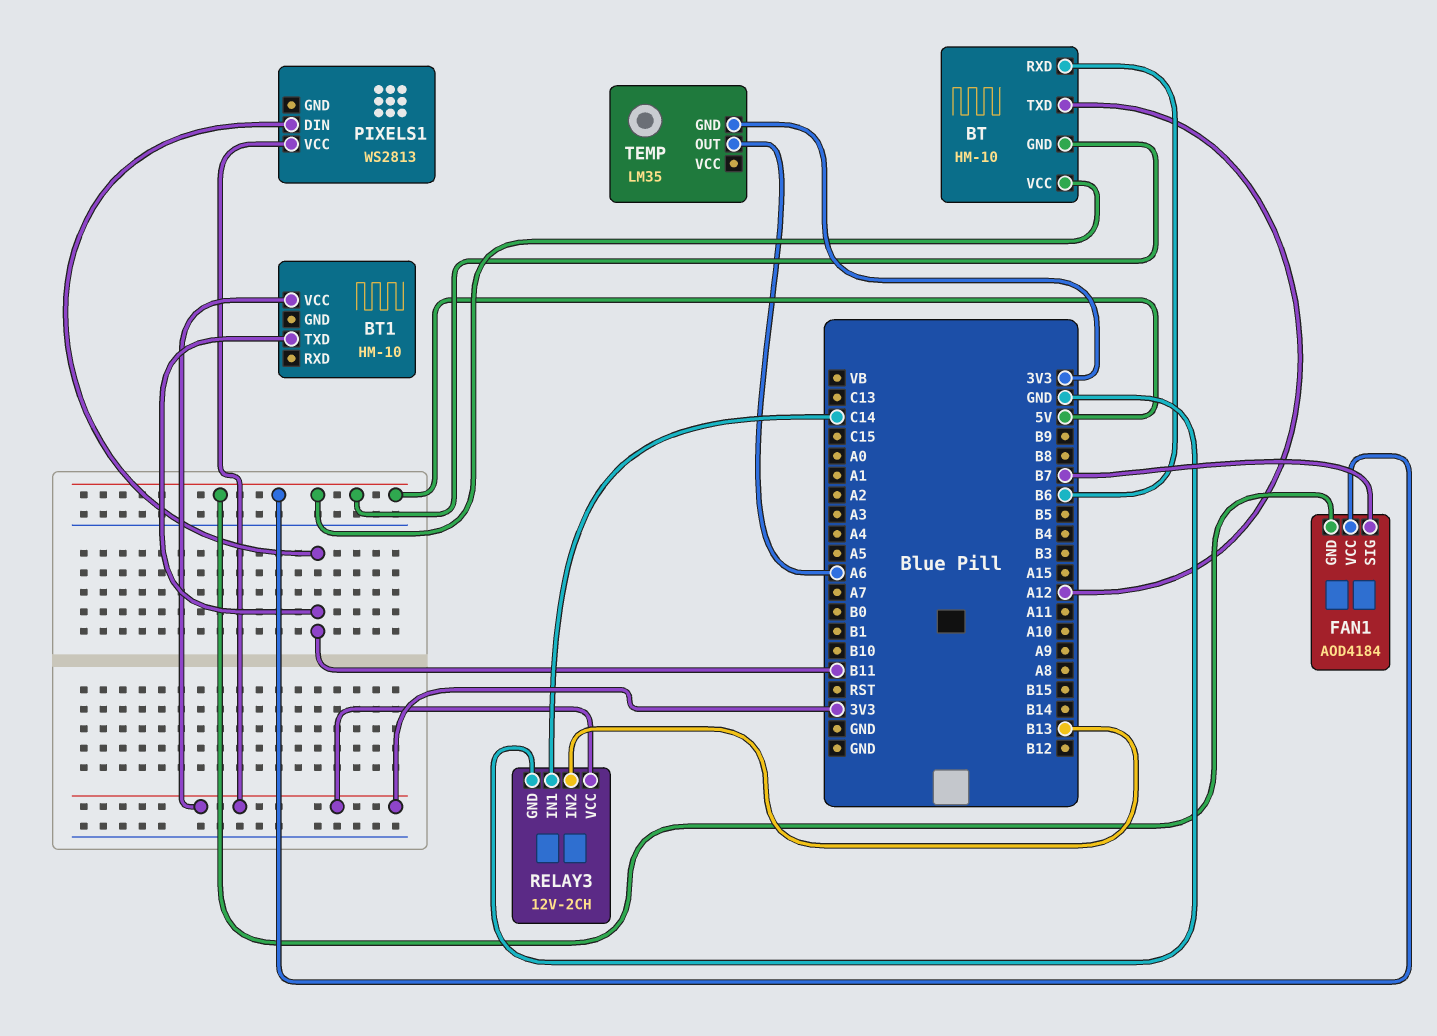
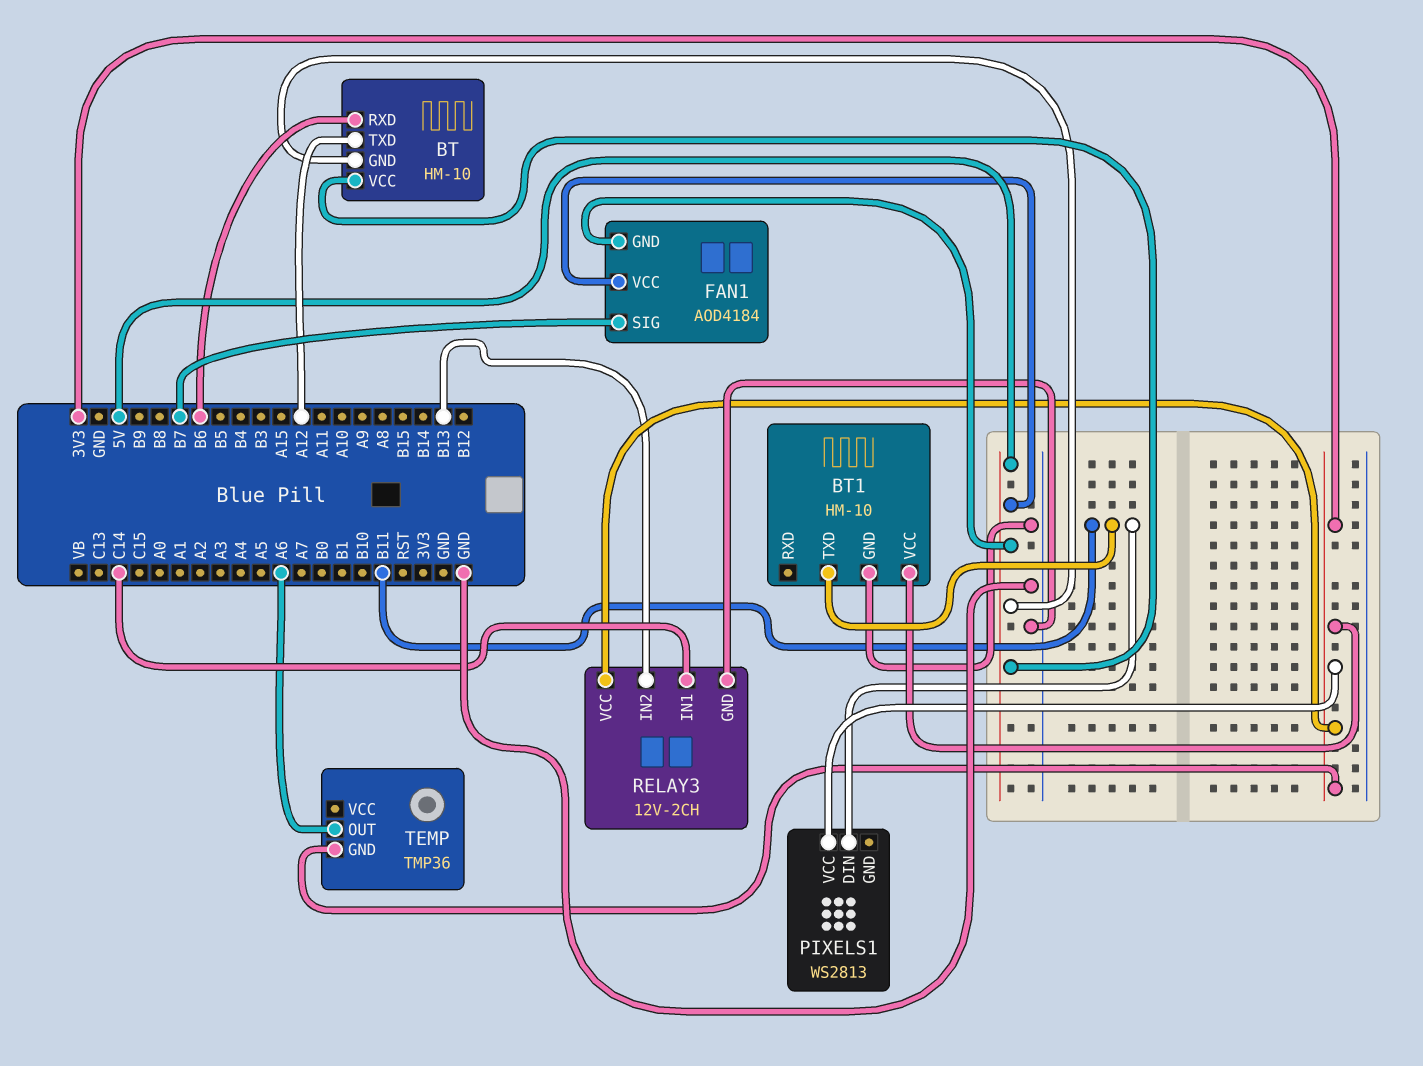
BT1 pin GND: none -> GND
TEMP: LM35 -> TMP36

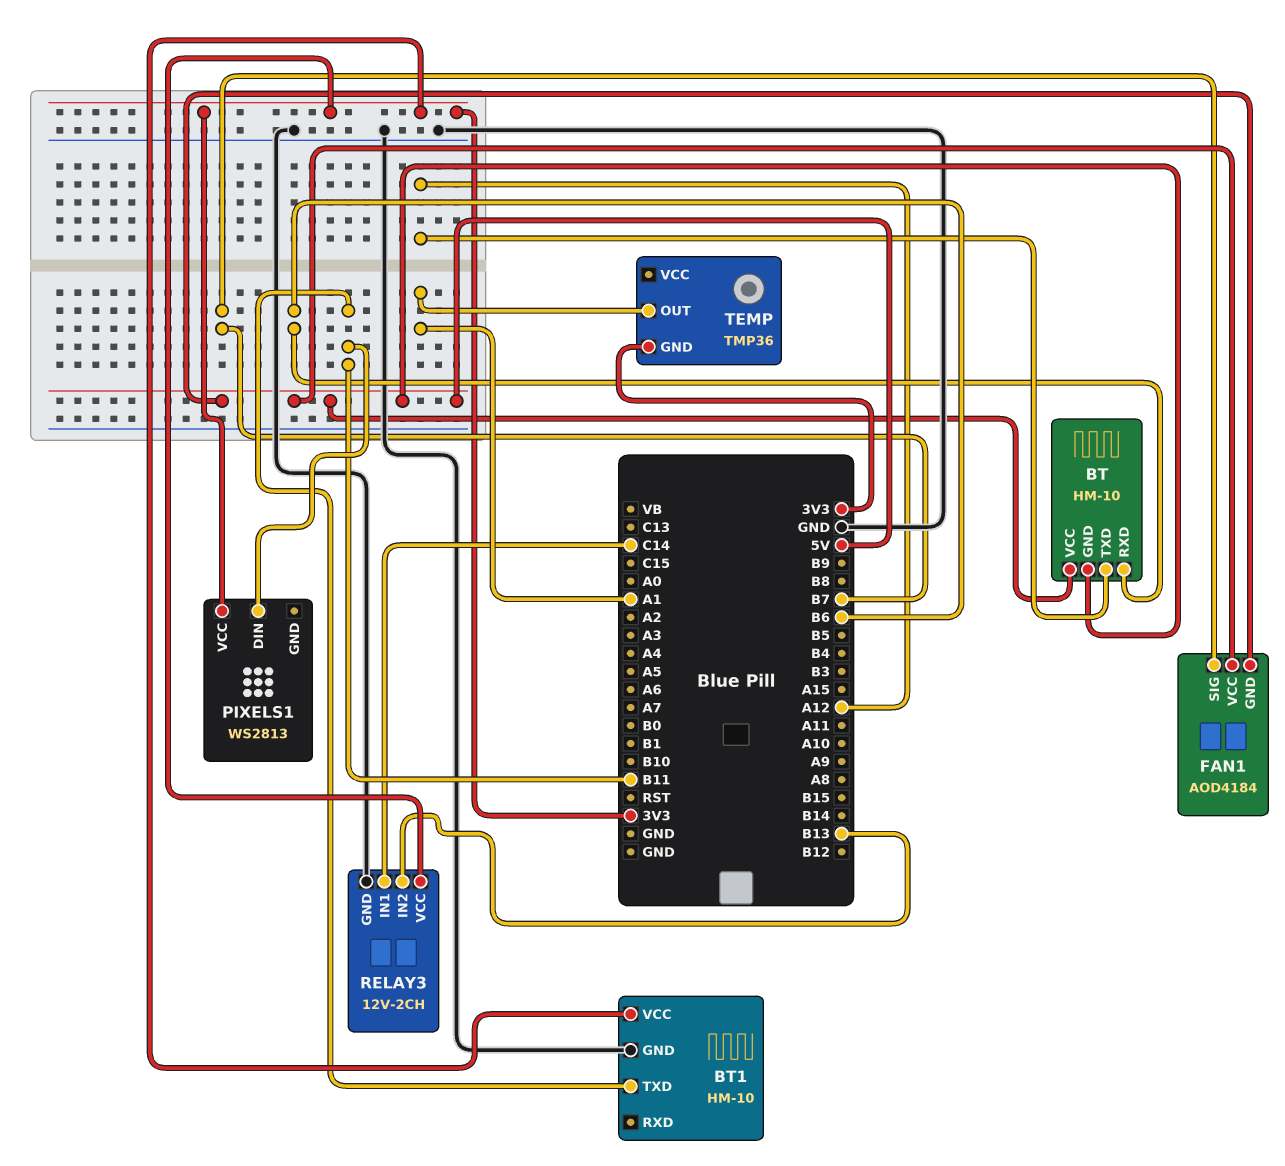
TEMP pin OUT: A6 -> A1

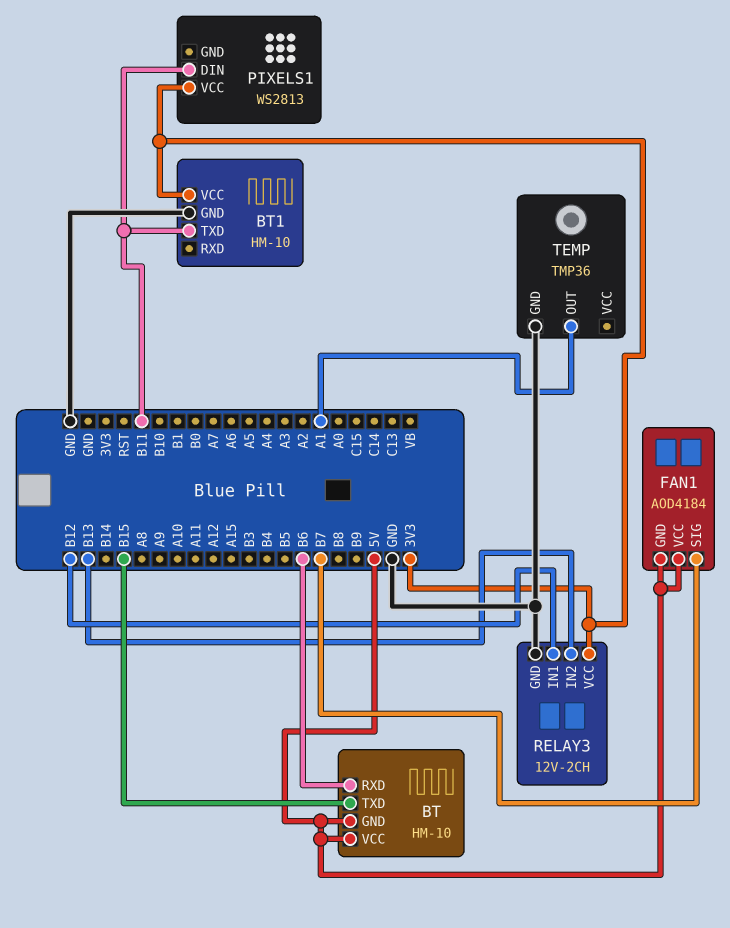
BT pin TXD: A12 -> B15
RELAY3 pin IN1: C14 -> B12
TEMP pin GND: 3V3 -> GND

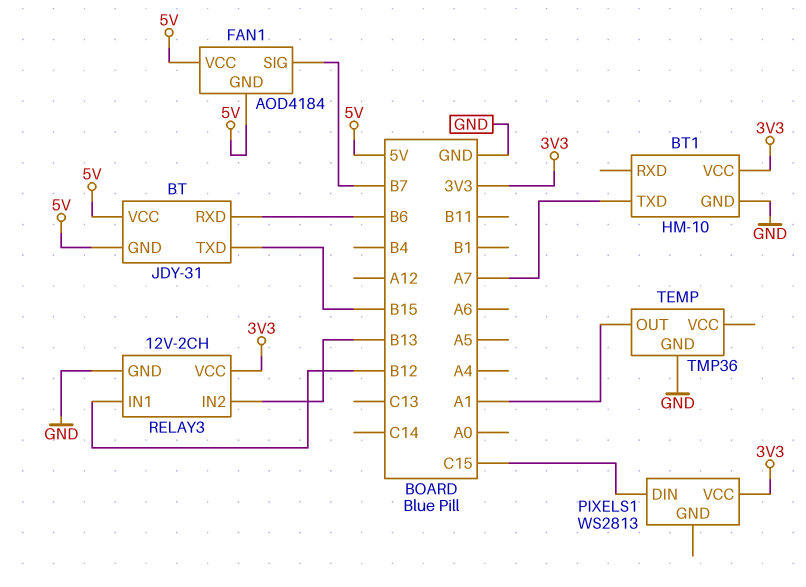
BT: HM-10 -> JDY-31
BT1 pin TXD: B11 -> A7
PIXELS1 pin DIN: B11 -> C15

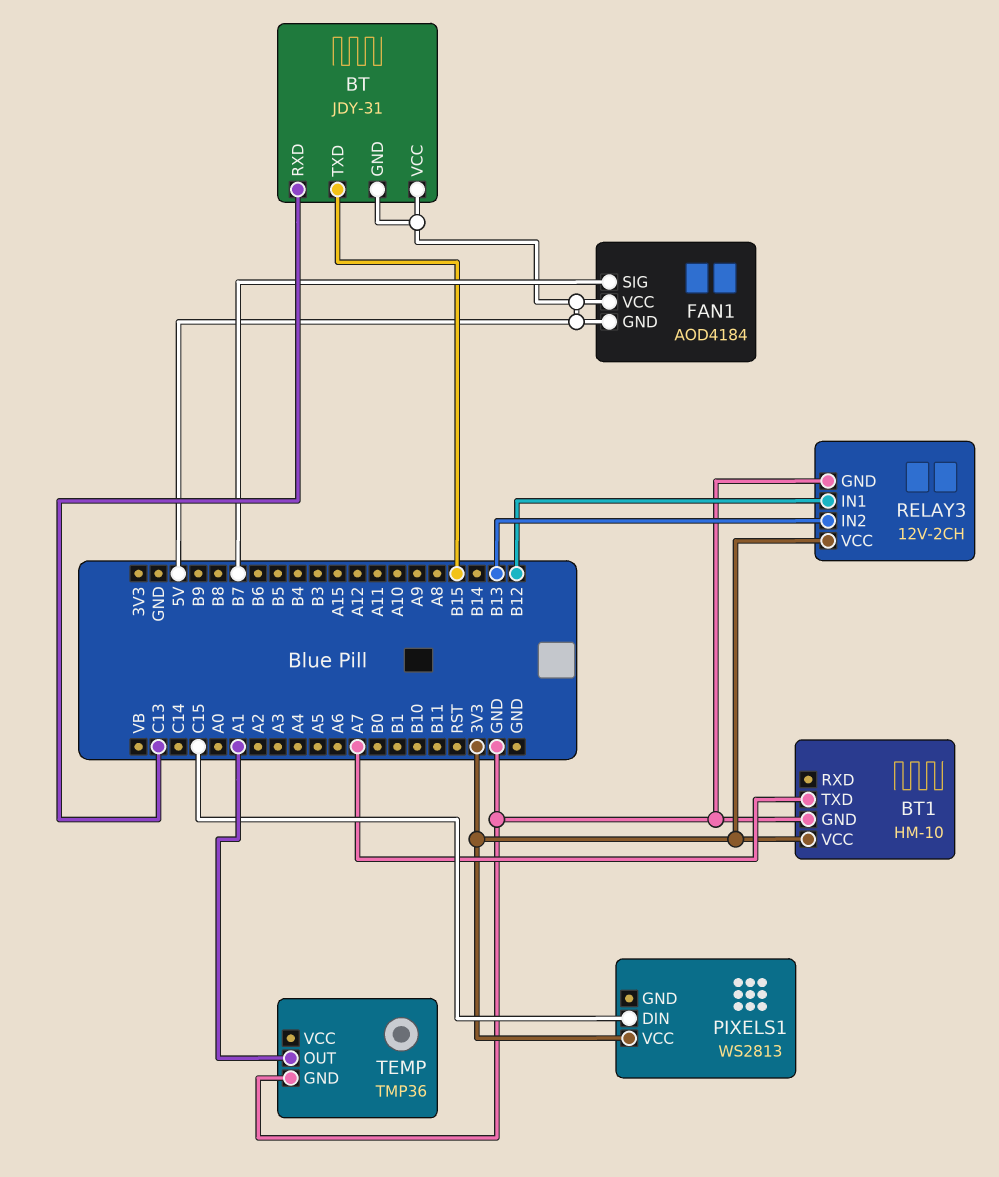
BT pin RXD: B6 -> C13

